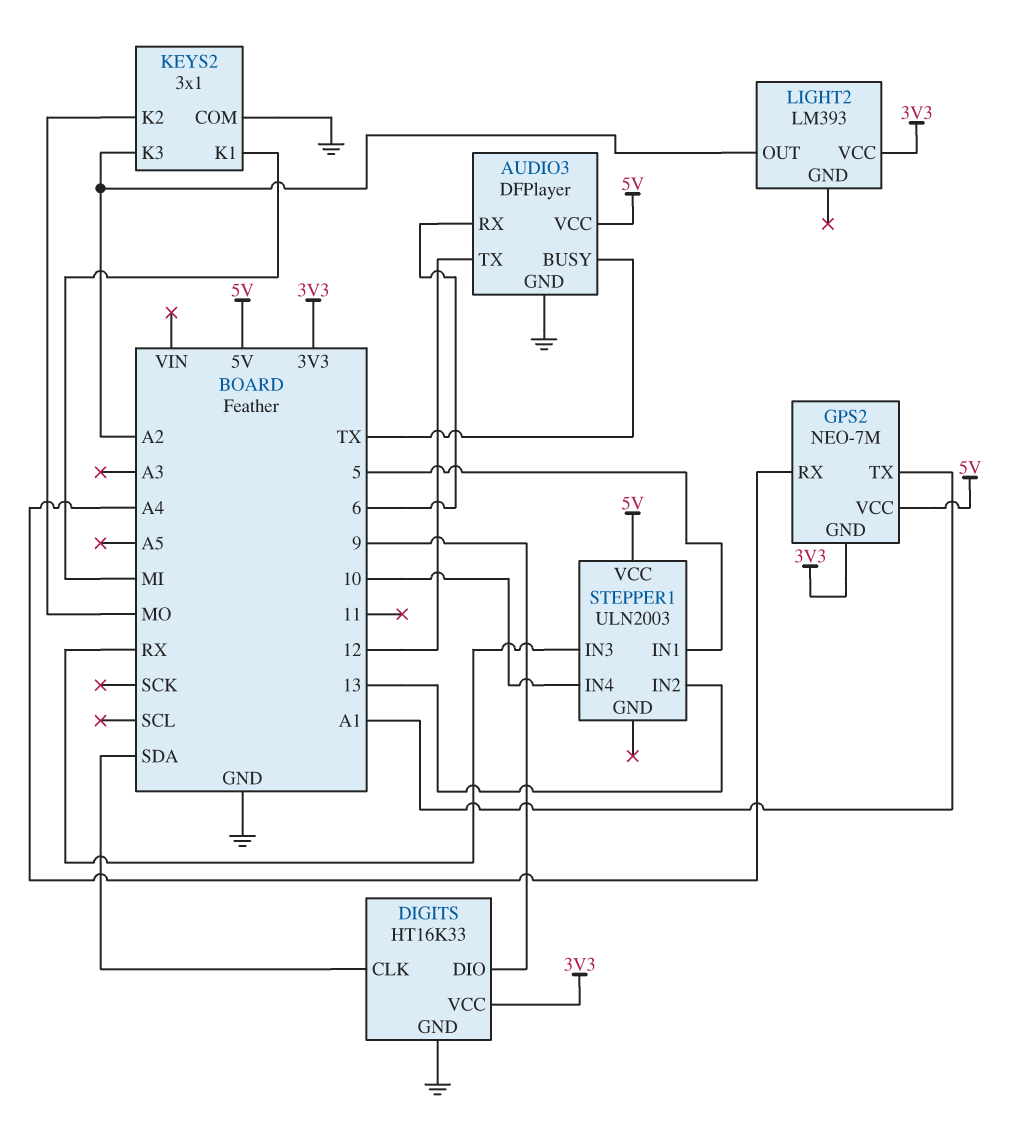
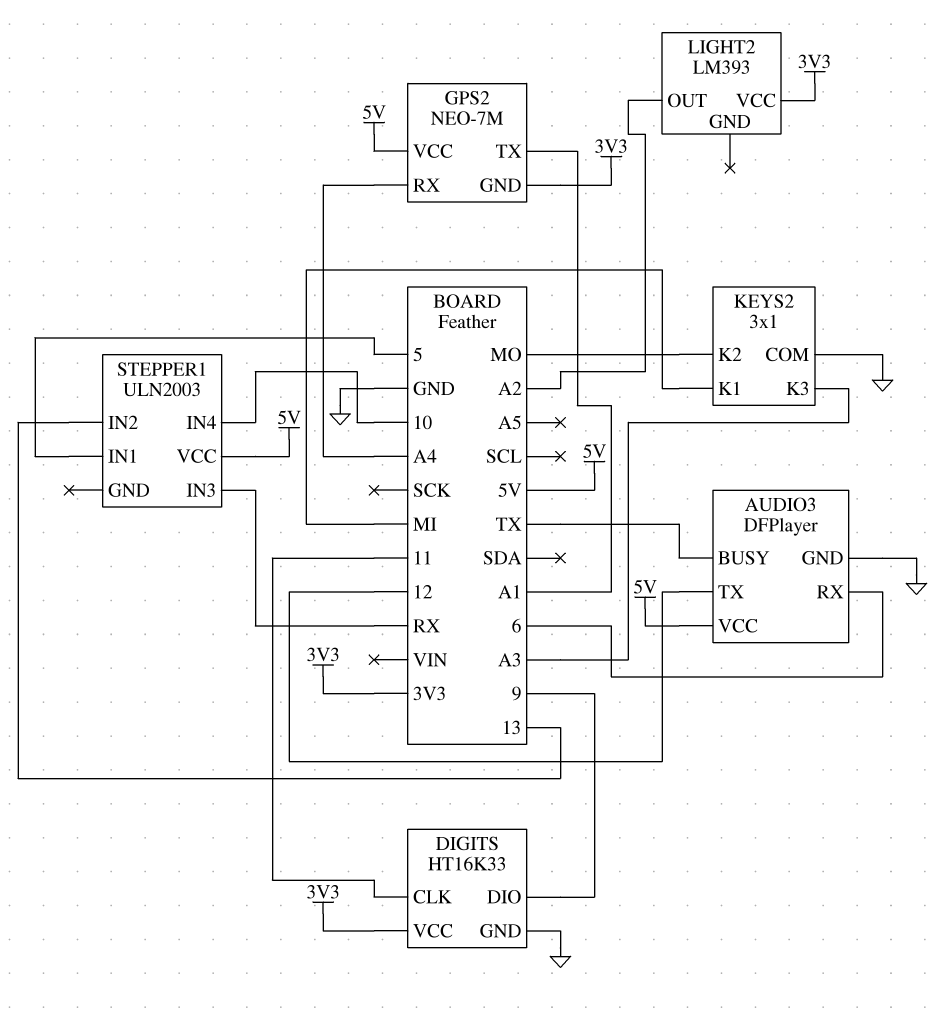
DIGITS pin CLK: SDA -> 11
KEYS2 pin K3: A2 -> A3

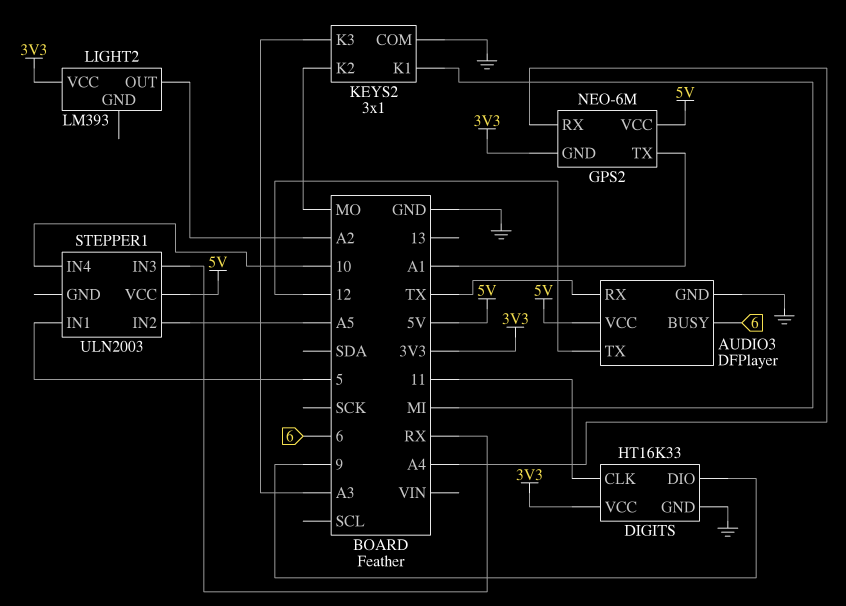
AUDIO3 pin BUSY: TX -> 6
AUDIO3 pin RX: 6 -> TX
GPS2: NEO-7M -> NEO-6M
STEPPER1 pin IN2: 13 -> A5

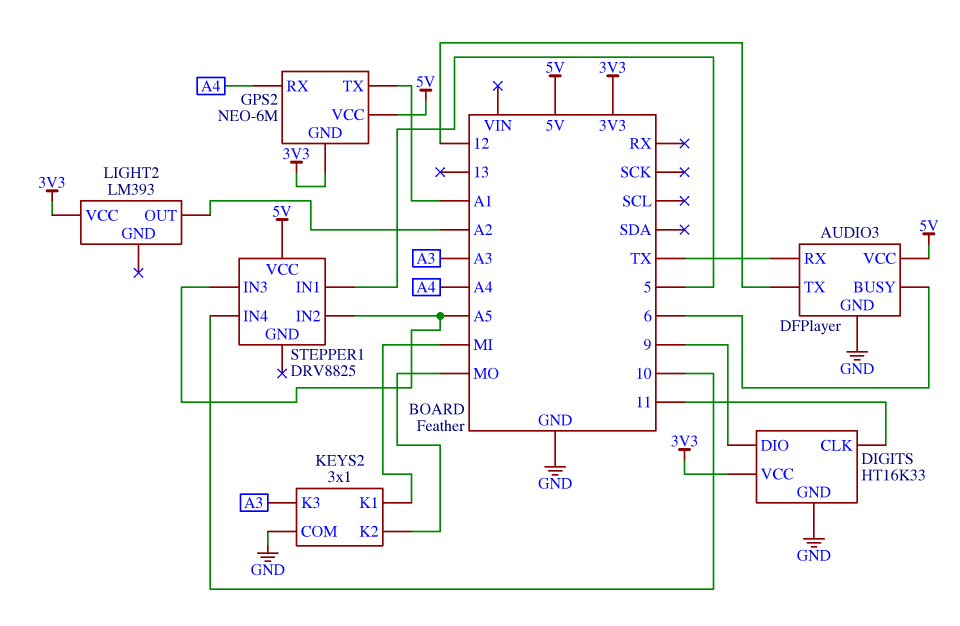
STEPPER1: ULN2003 -> DRV8825
STEPPER1 pin IN3: RX -> A5

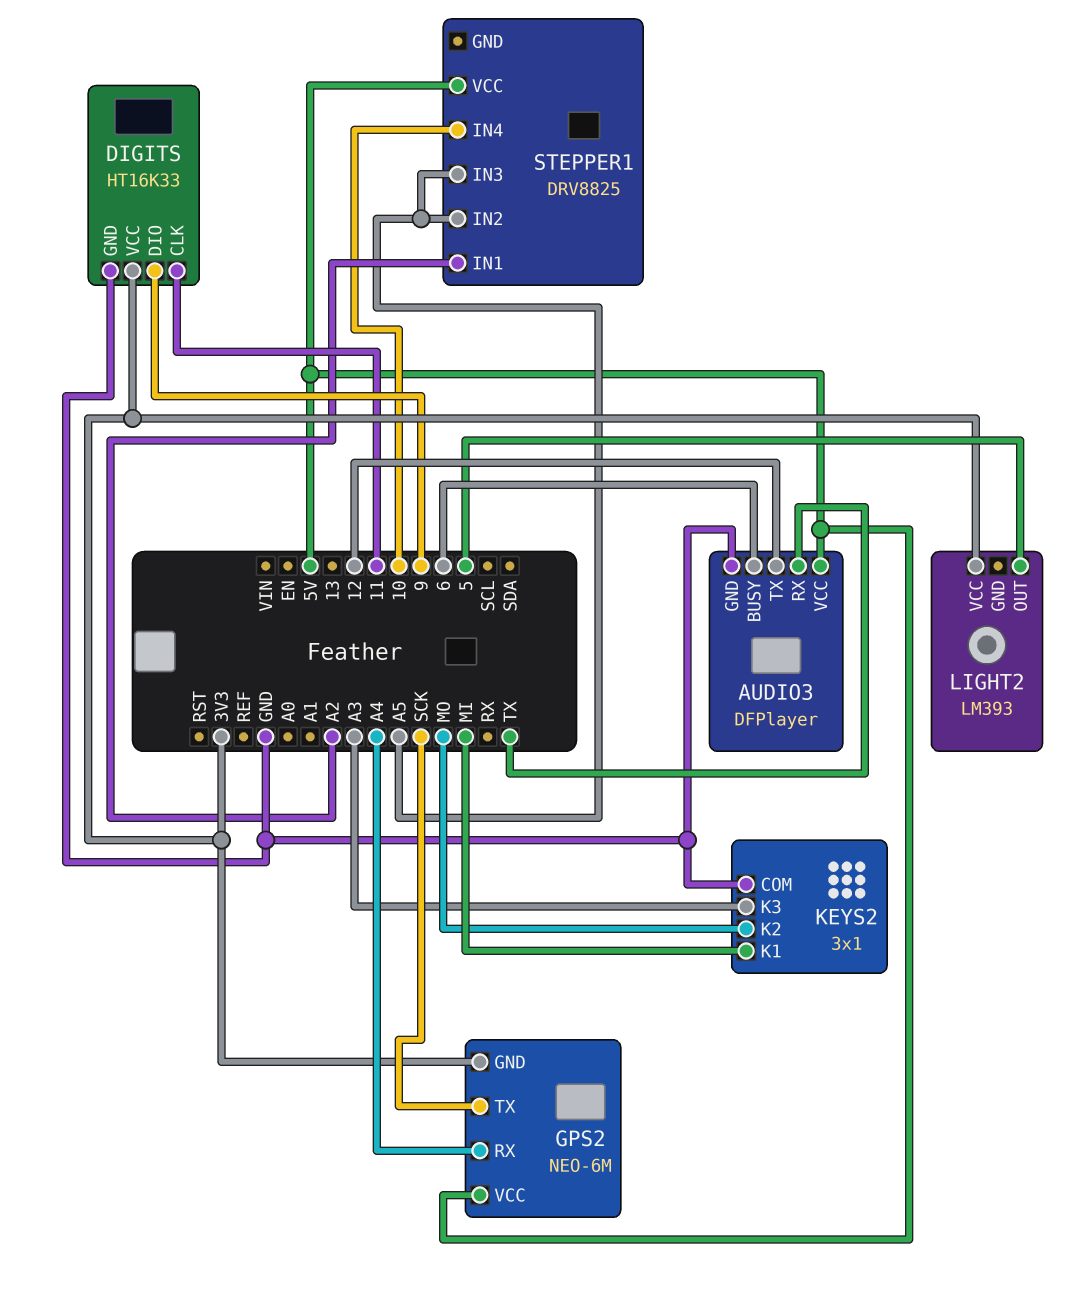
GPS2 pin TX: A1 -> SCK
LIGHT2 pin OUT: A2 -> 5
STEPPER1 pin IN1: 5 -> A2

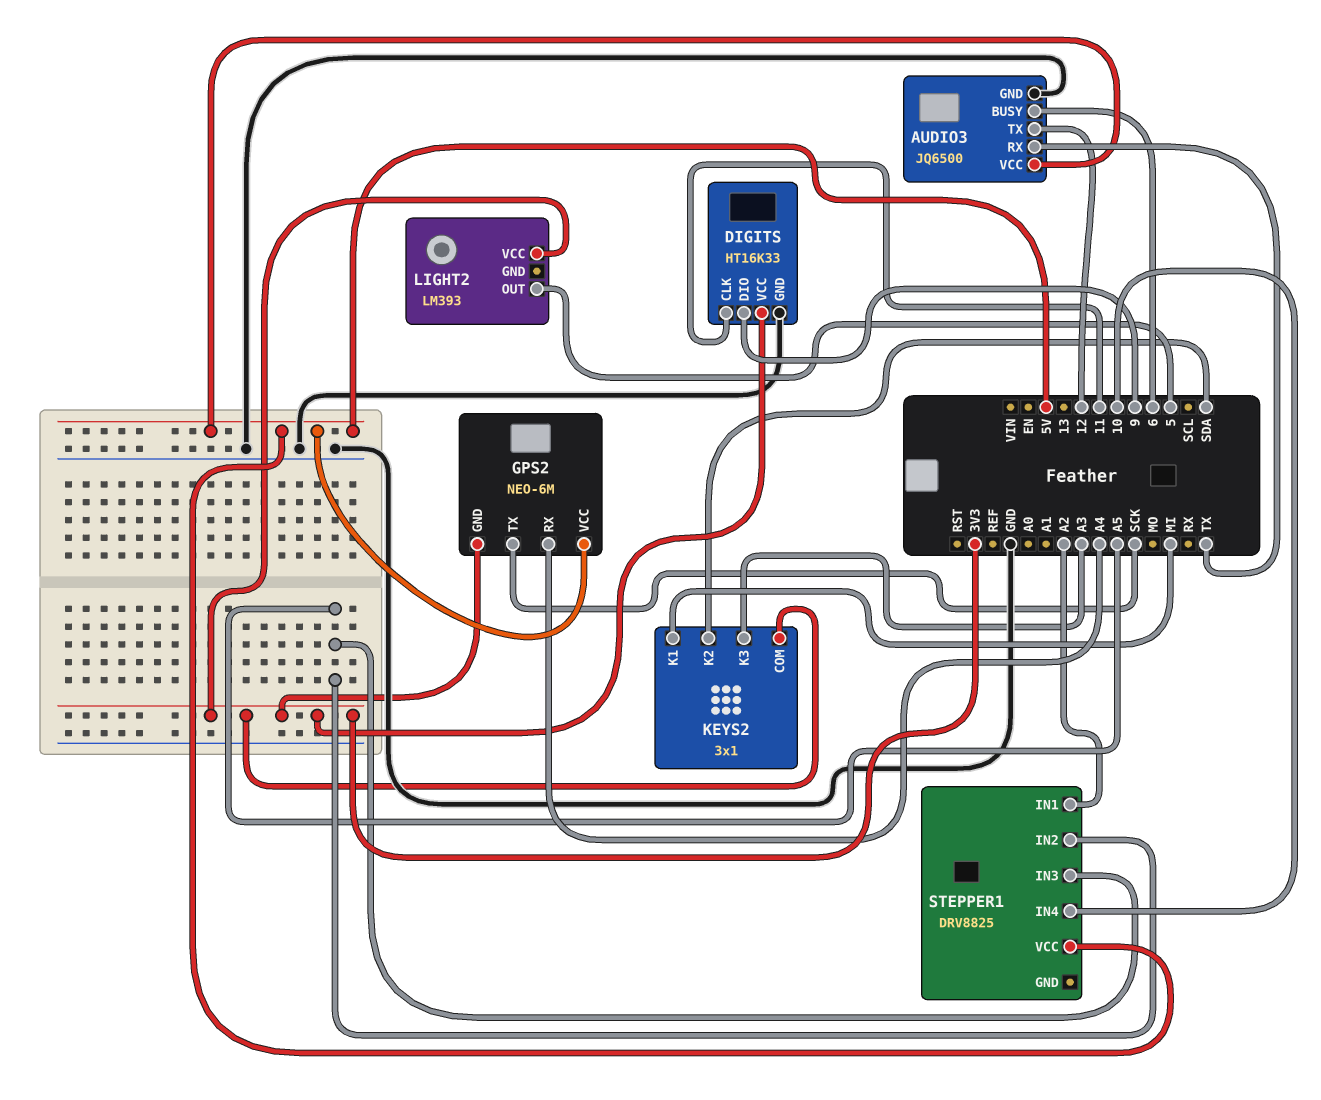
AUDIO3: DFPlayer -> JQ6500
KEYS2 pin COM: GND -> 3V3
KEYS2 pin K2: MO -> SDA

